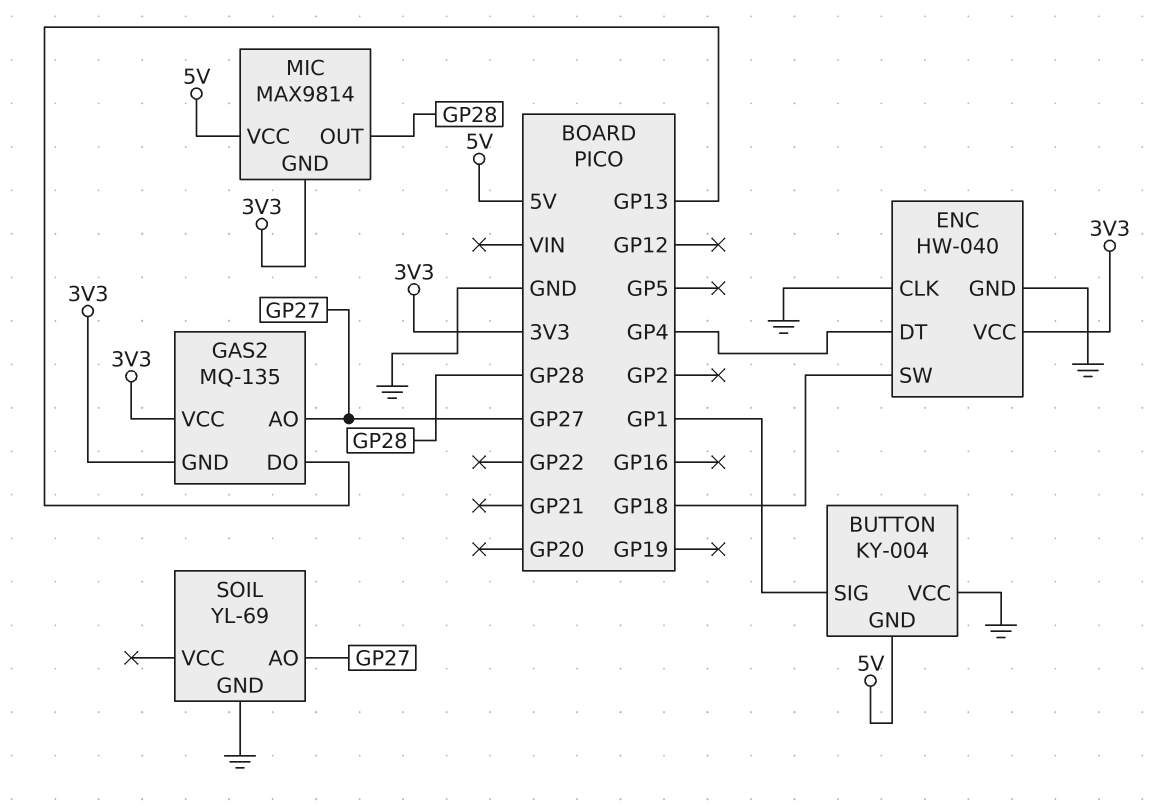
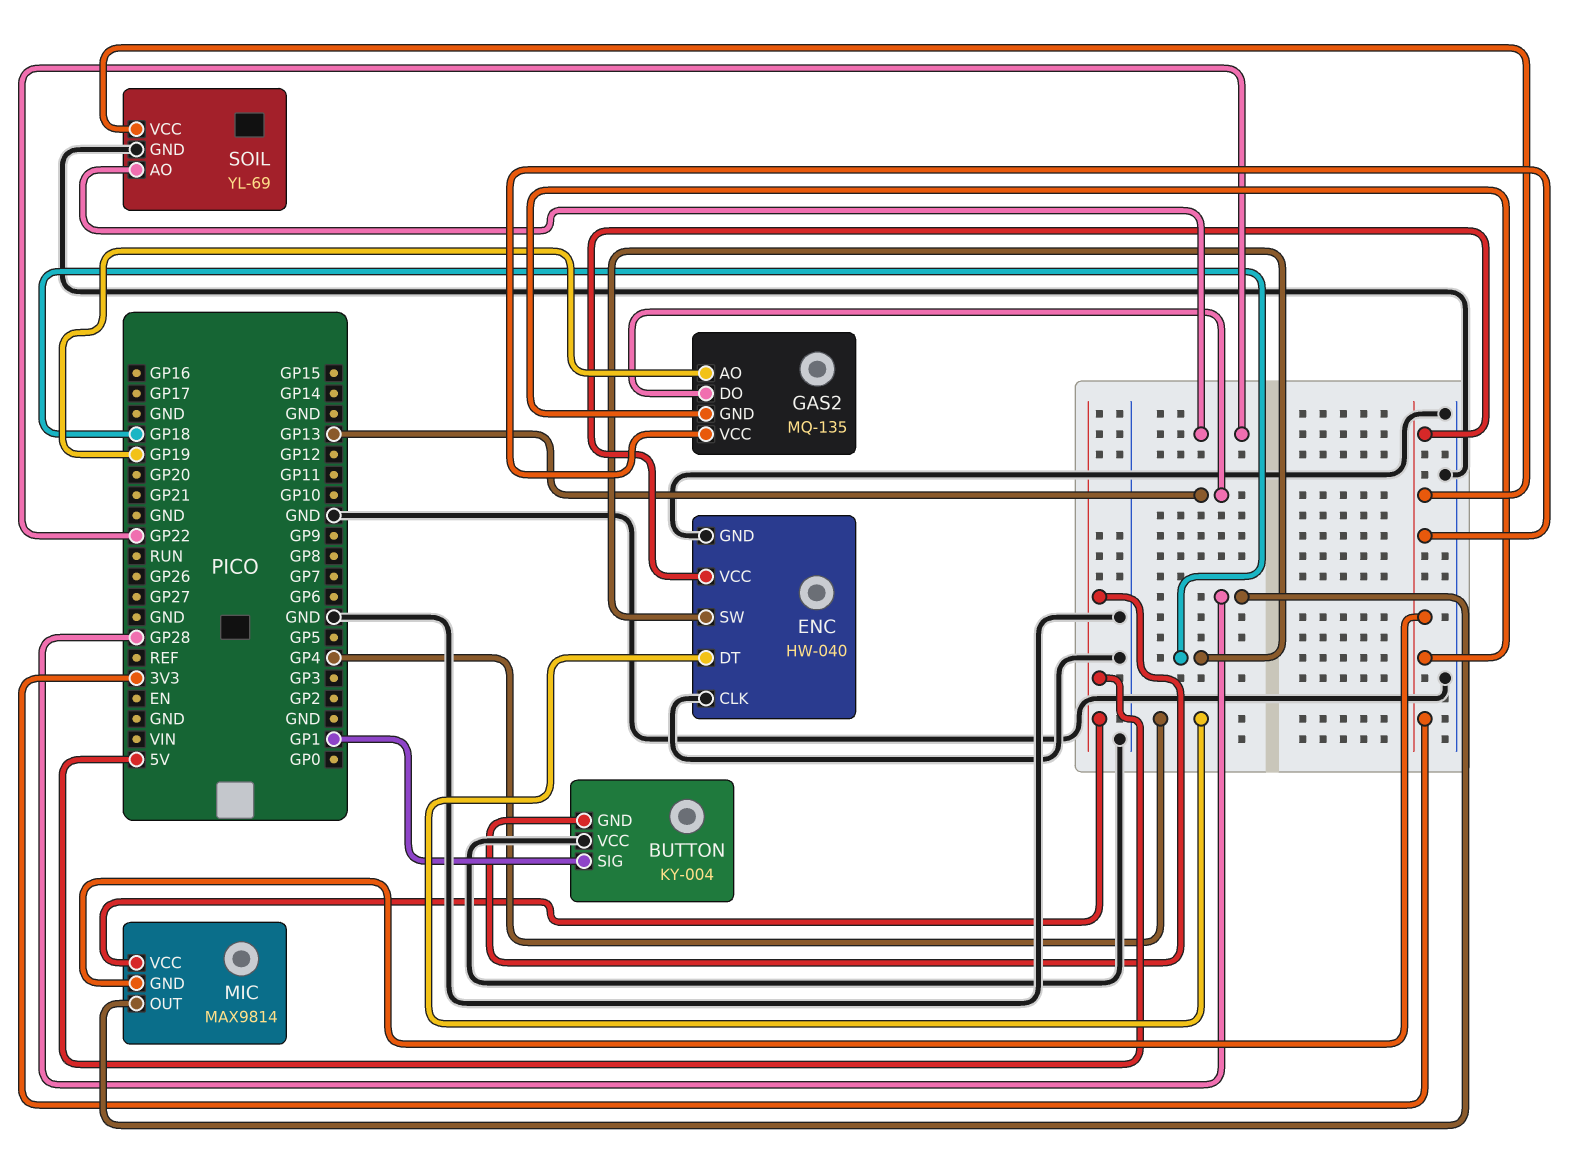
GAS2 pin AO: GP27 -> GP19
SOIL pin AO: GP27 -> GP22
SOIL pin VCC: none -> 3V3

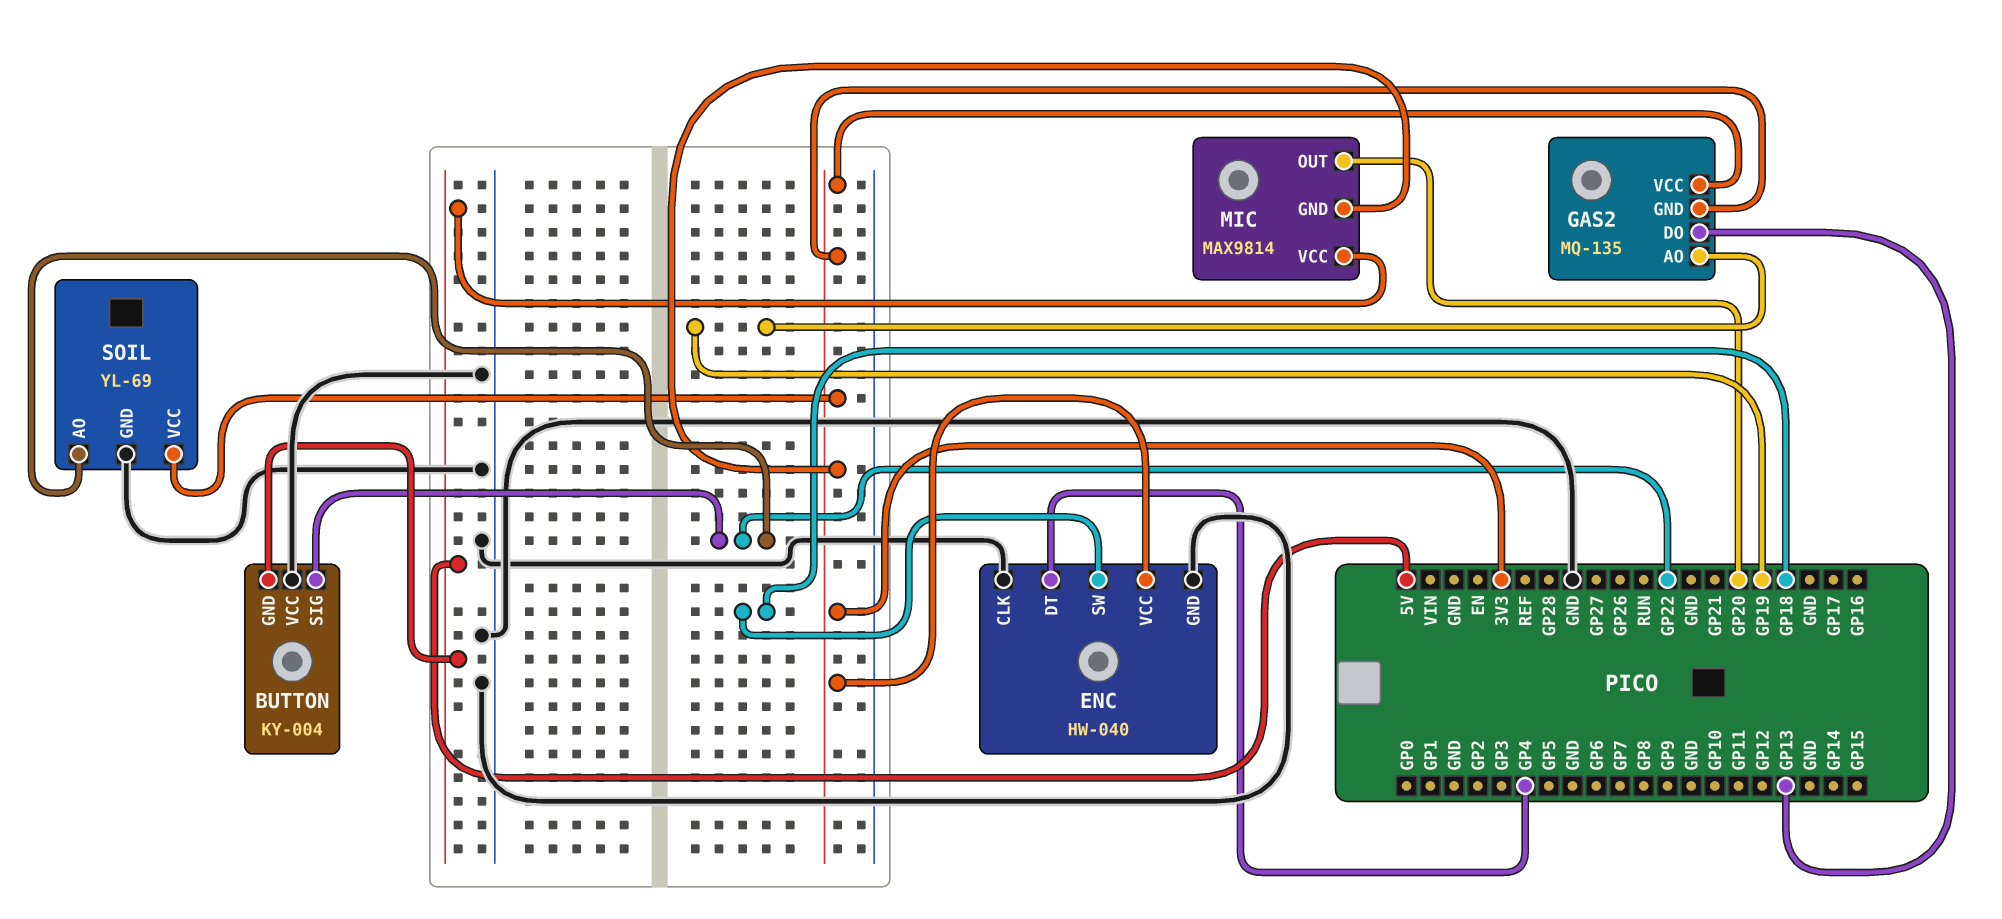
BUTTON pin SIG: GP1 -> GP22
MIC pin OUT: GP28 -> GP20

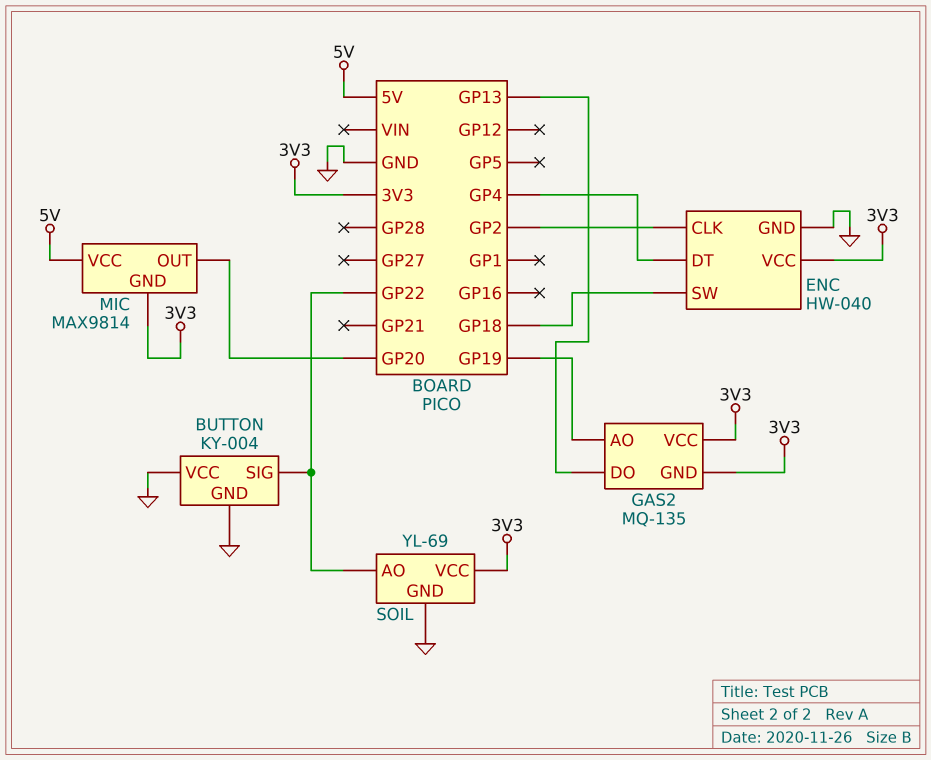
BUTTON pin GND: 5V -> GND
ENC pin CLK: GND -> GP2

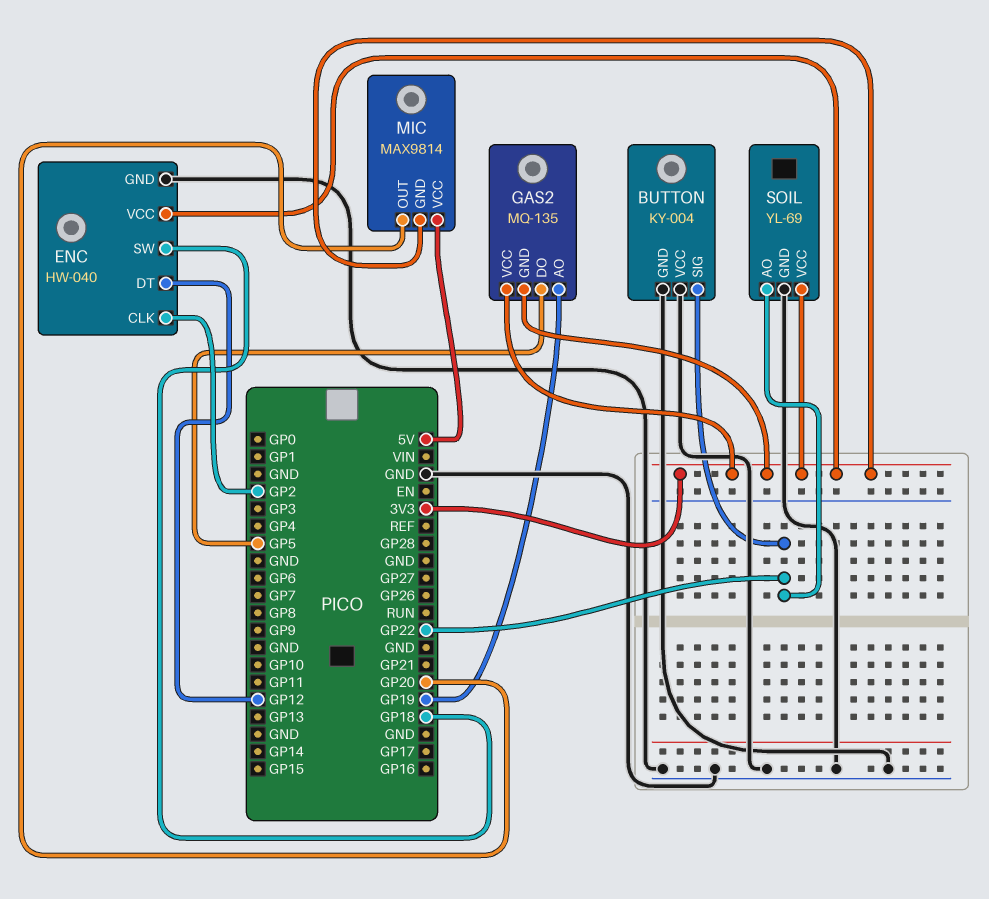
ENC pin DT: GP4 -> GP12
GAS2 pin DO: GP13 -> GP5

